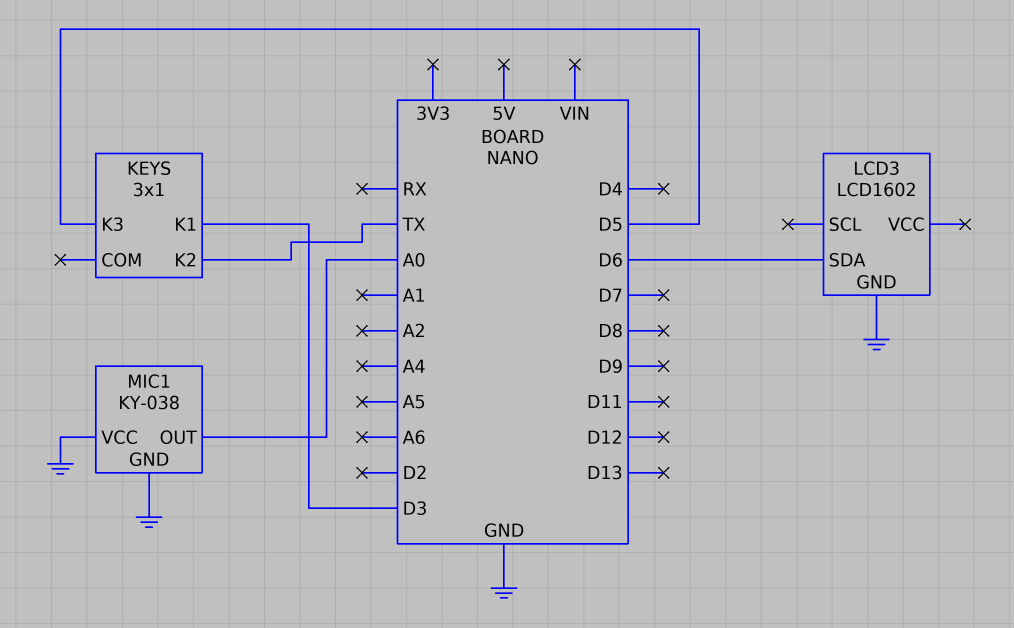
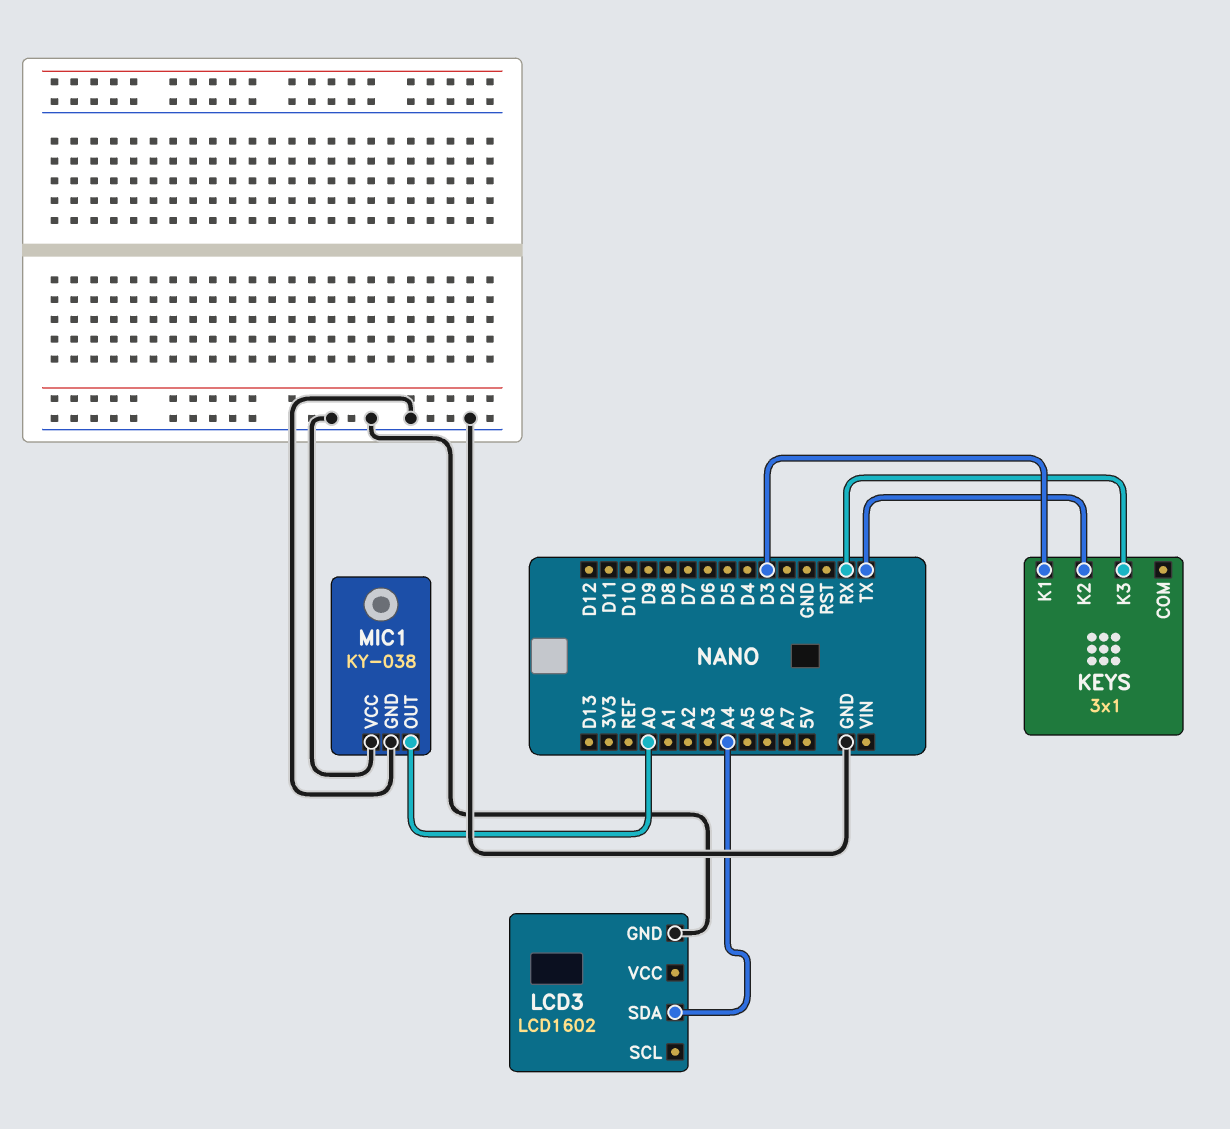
KEYS pin K3: D5 -> RX
LCD3 pin SDA: D6 -> A4

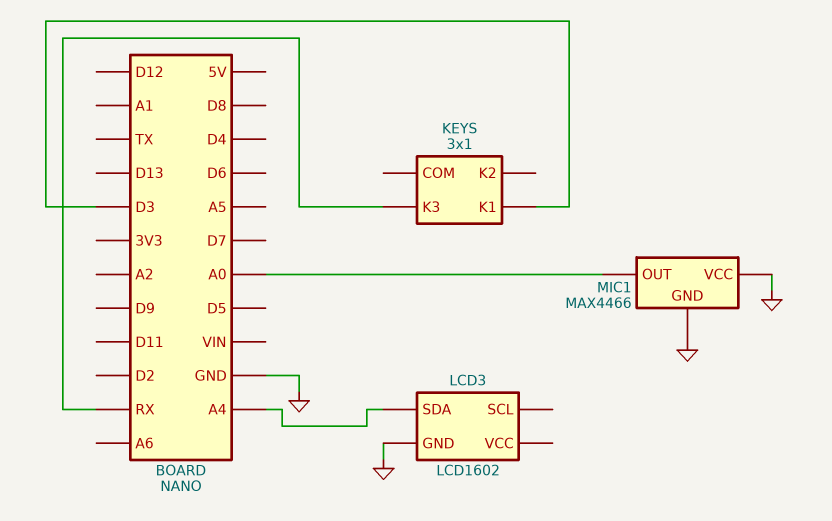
KEYS pin K2: TX -> none
MIC1: KY-038 -> MAX4466

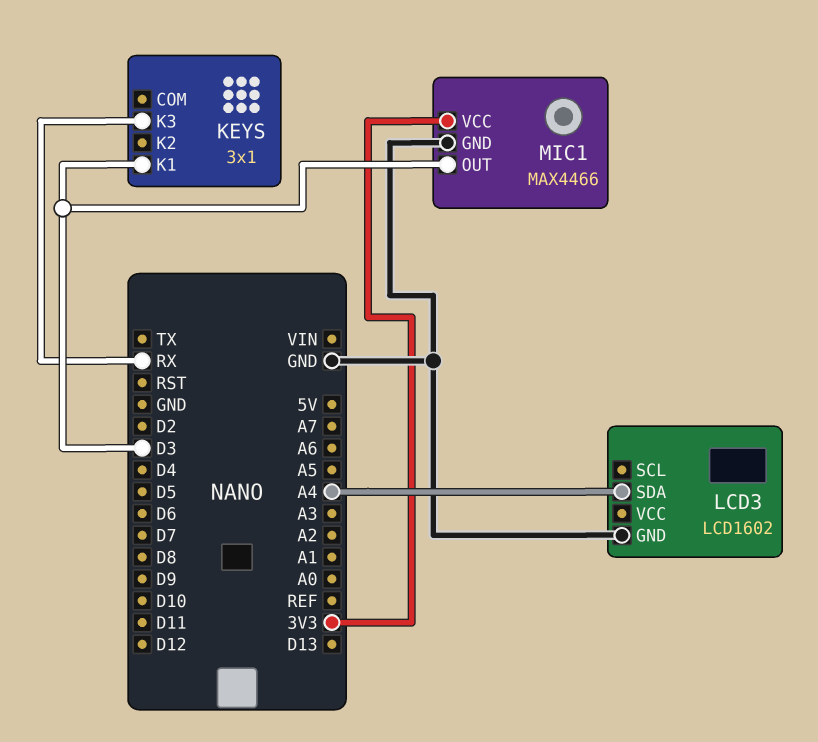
MIC1 pin OUT: A0 -> D3
MIC1 pin VCC: GND -> 3V3

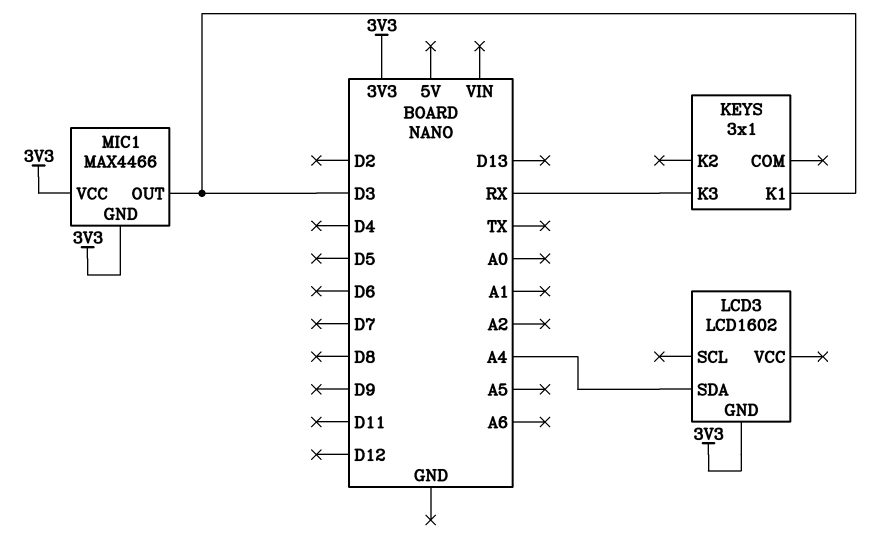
LCD3 pin GND: GND -> 3V3
MIC1 pin GND: GND -> 3V3

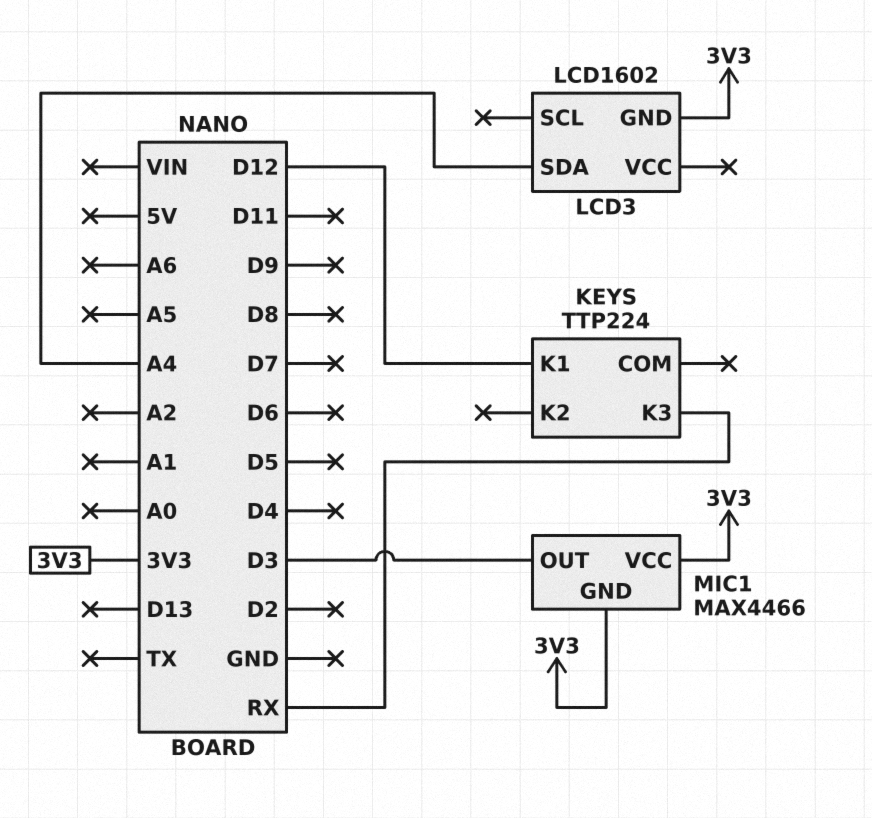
KEYS: 3x1 -> TTP224
KEYS pin K1: D3 -> D12

